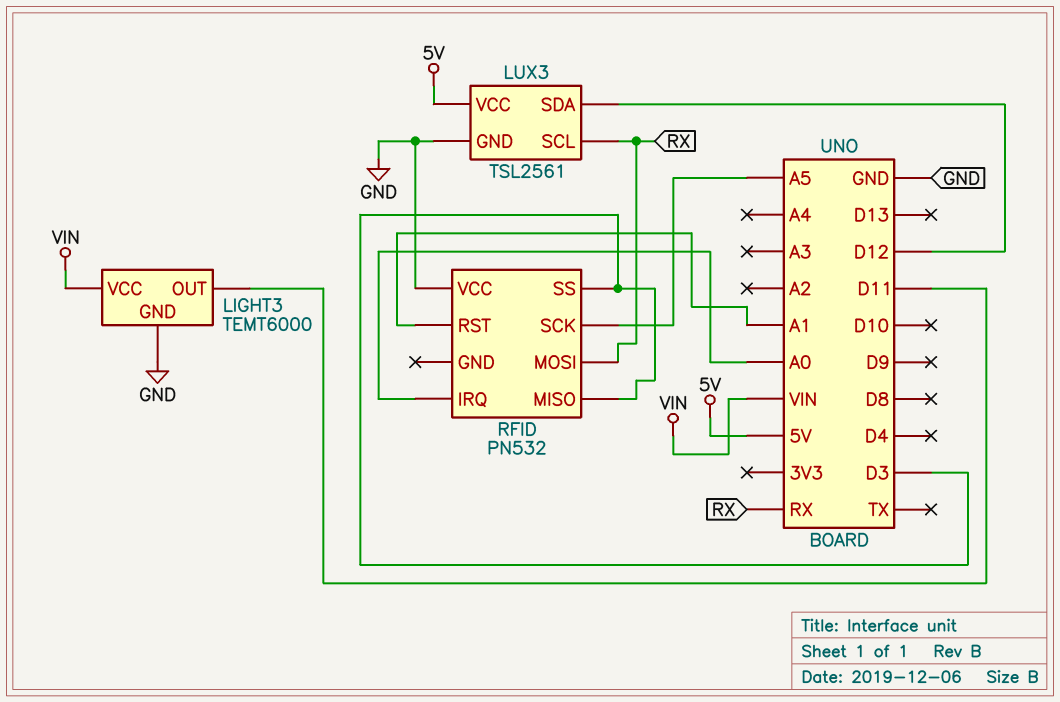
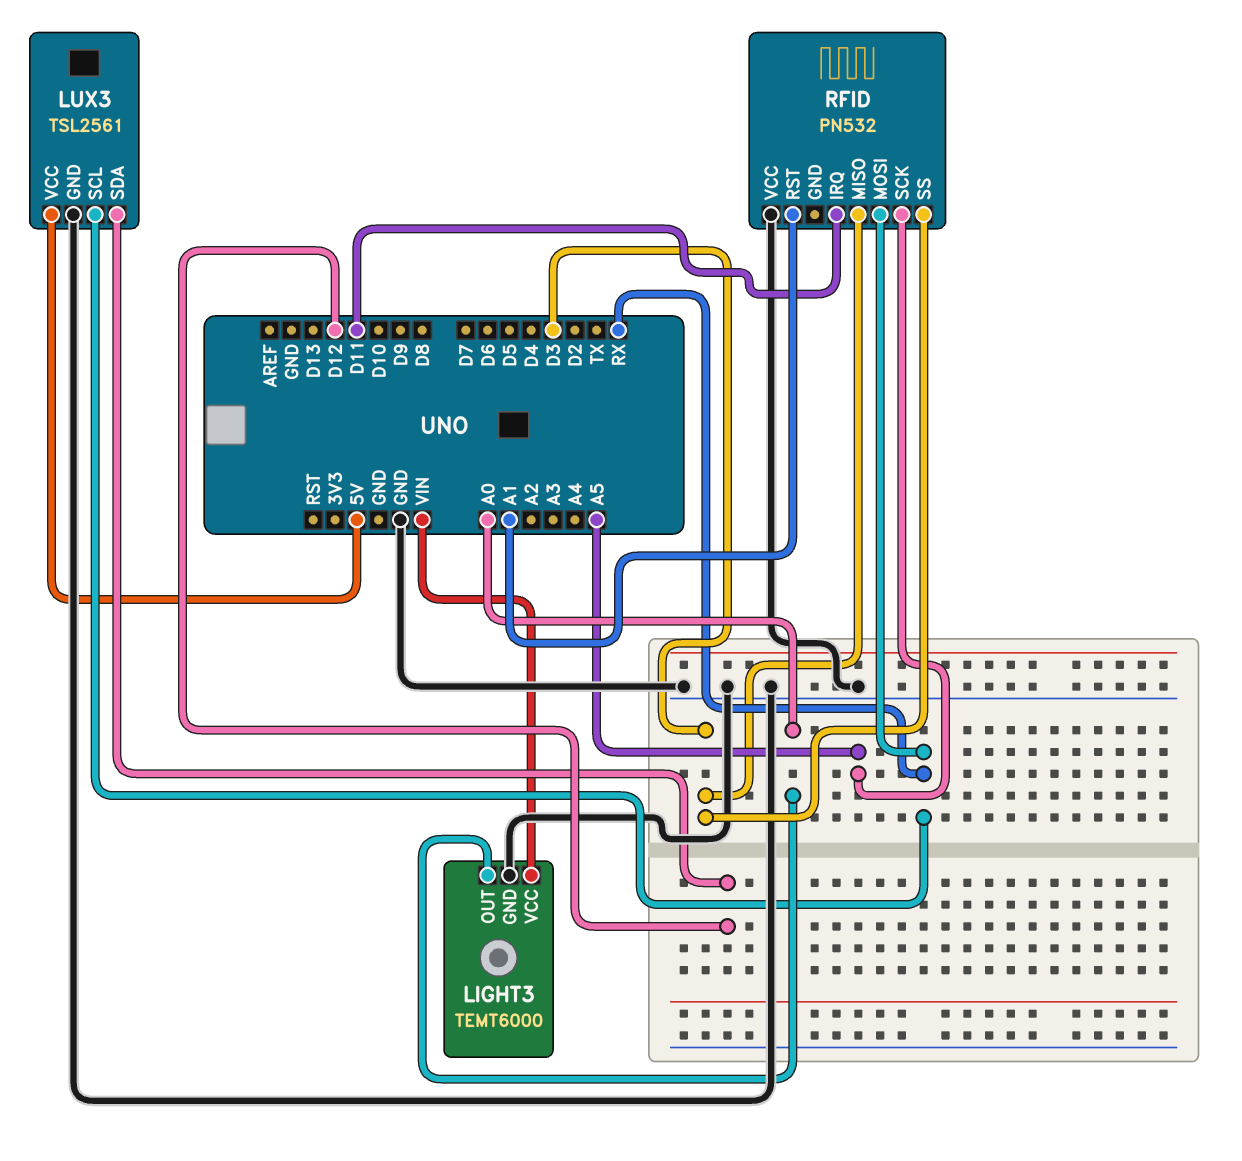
LIGHT3 pin OUT: D11 -> A0
RFID pin IRQ: A0 -> D11

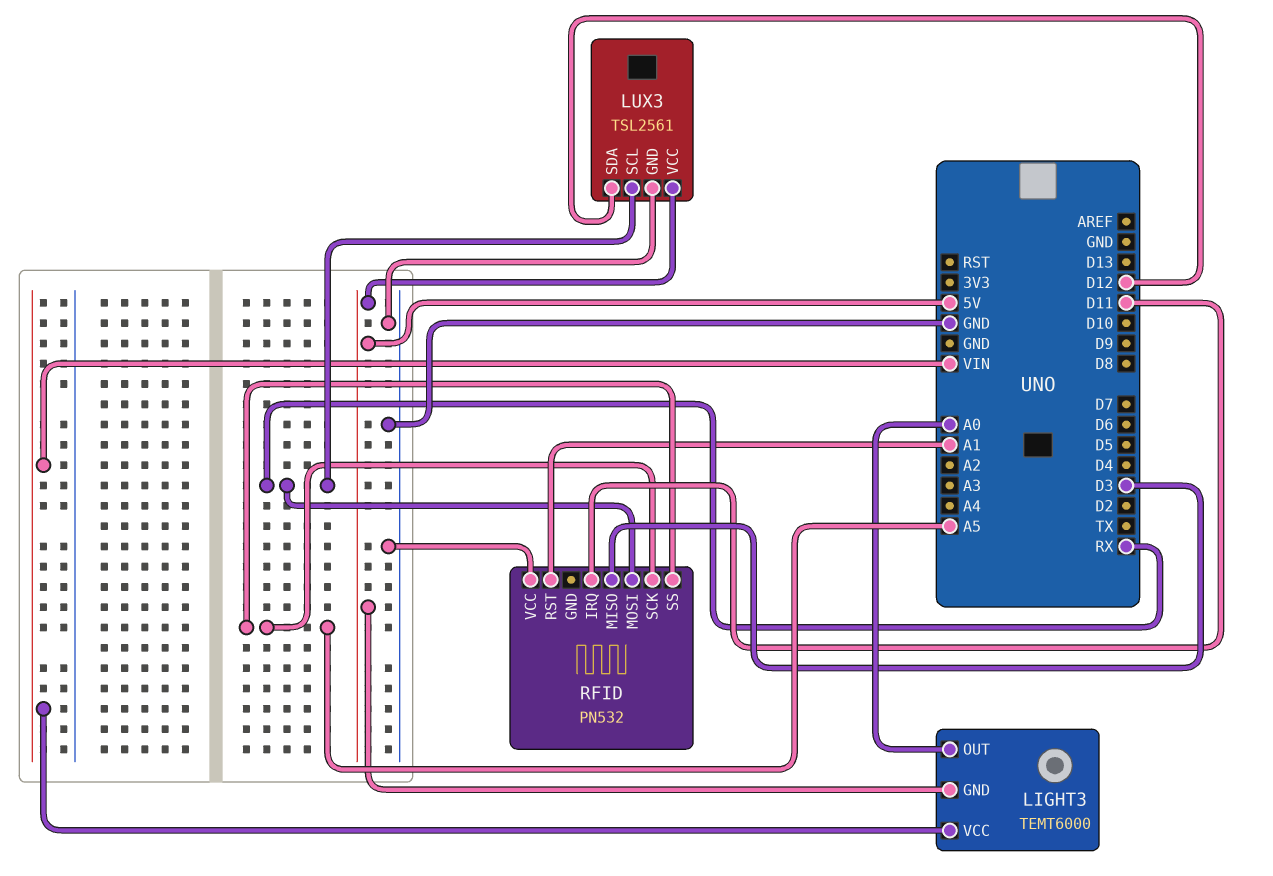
LIGHT3 pin GND: GND -> 5V
RFID pin SS: D3 -> A5

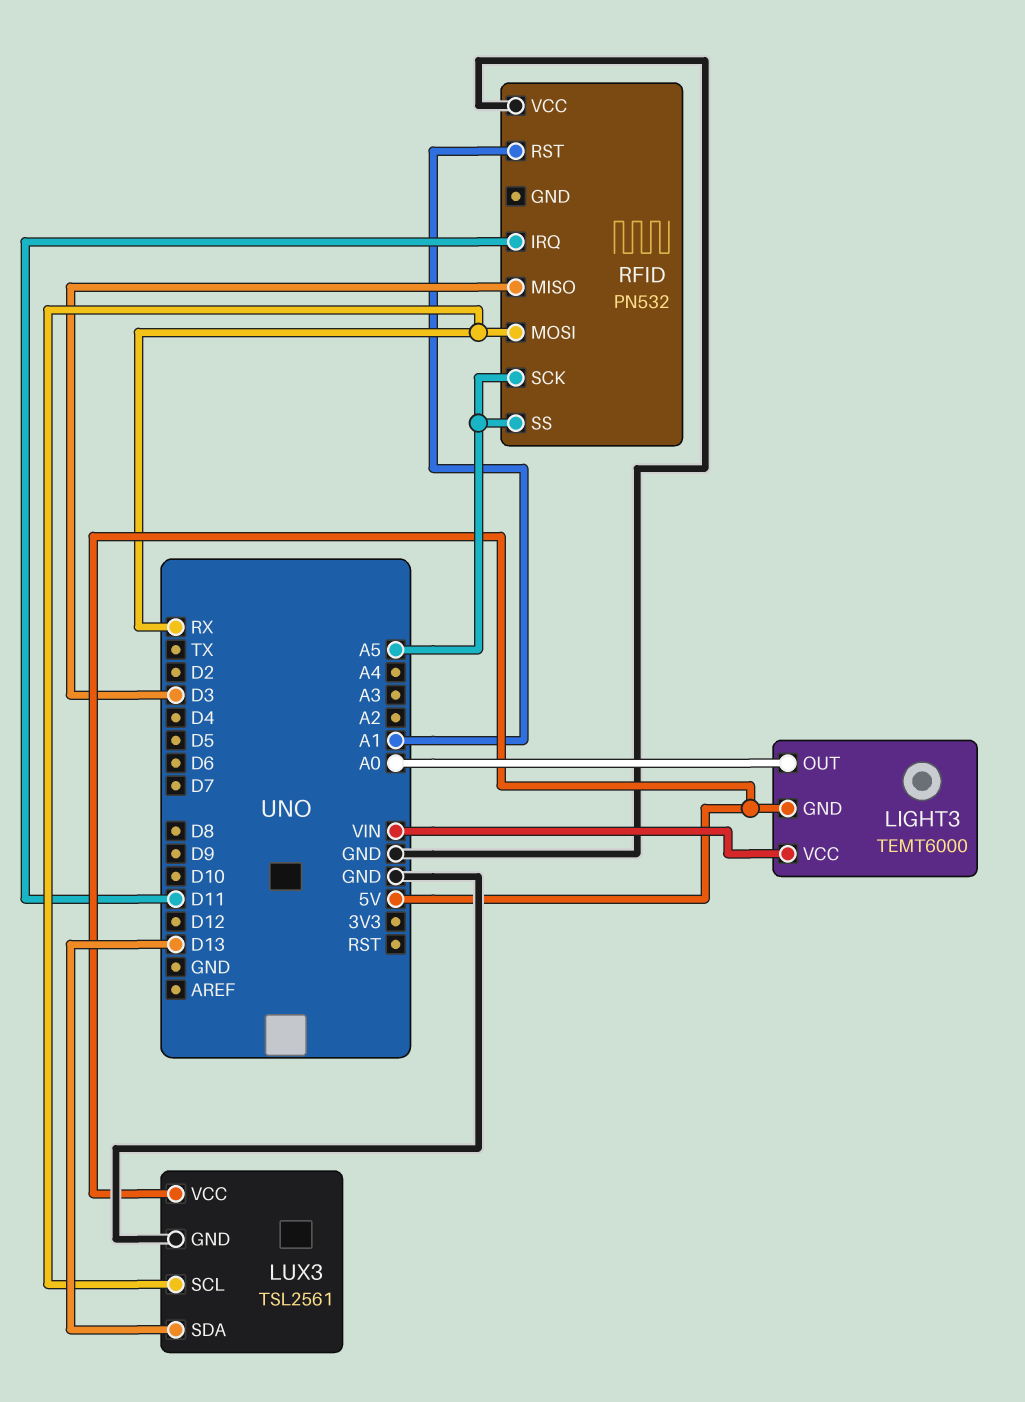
LUX3 pin SDA: D12 -> D13

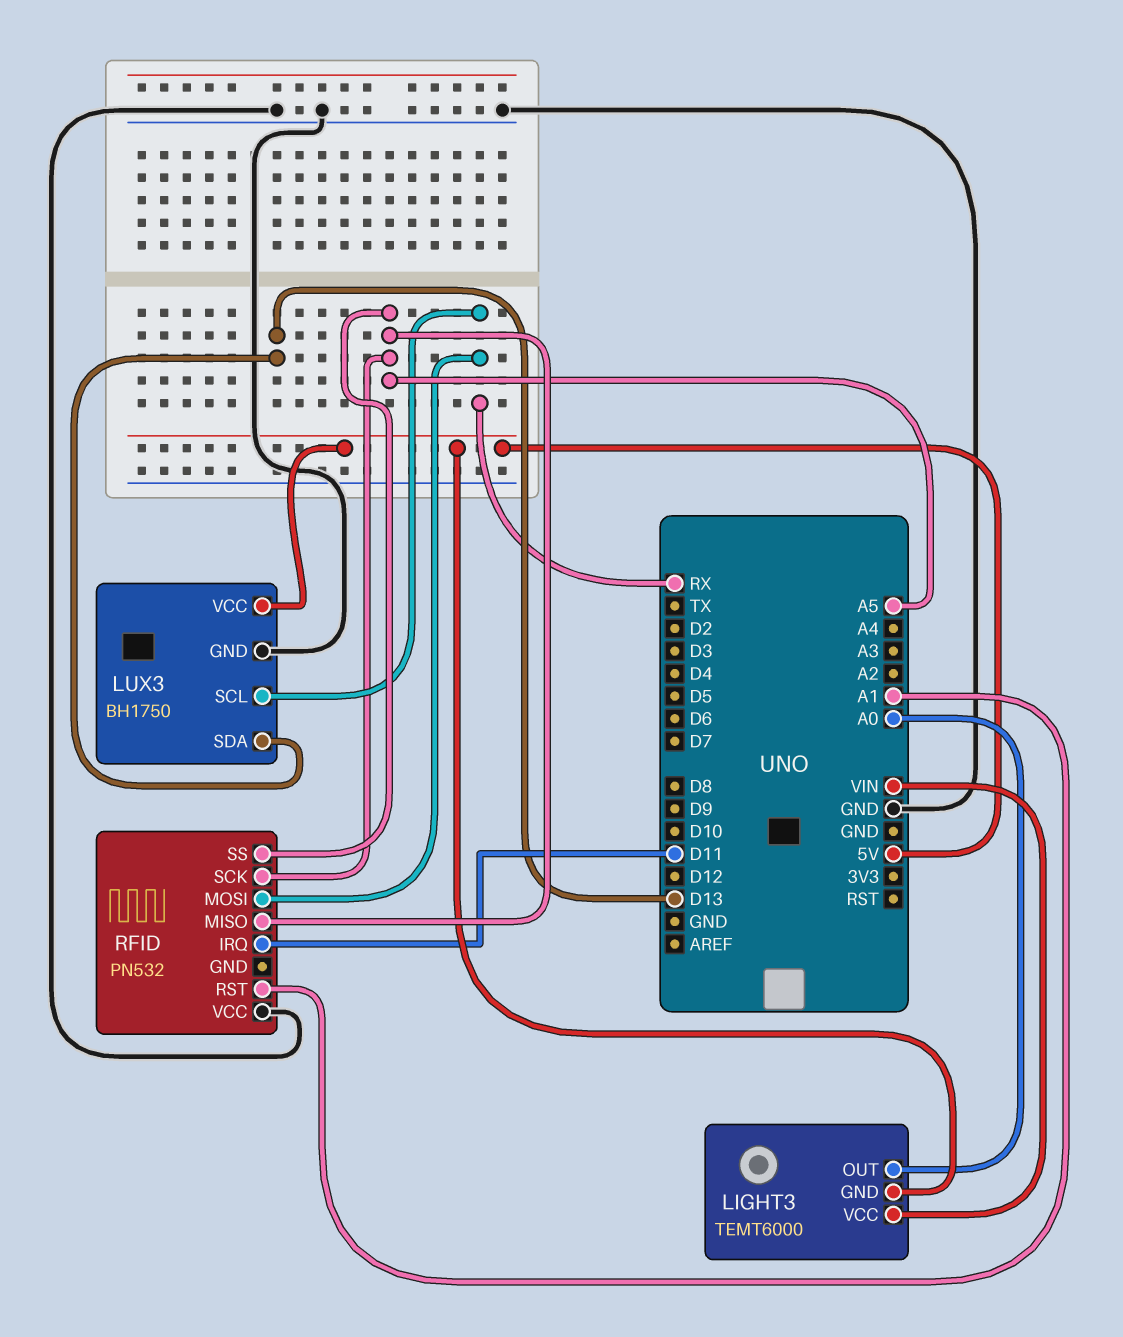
LUX3: TSL2561 -> BH1750
RFID pin MISO: D3 -> A5

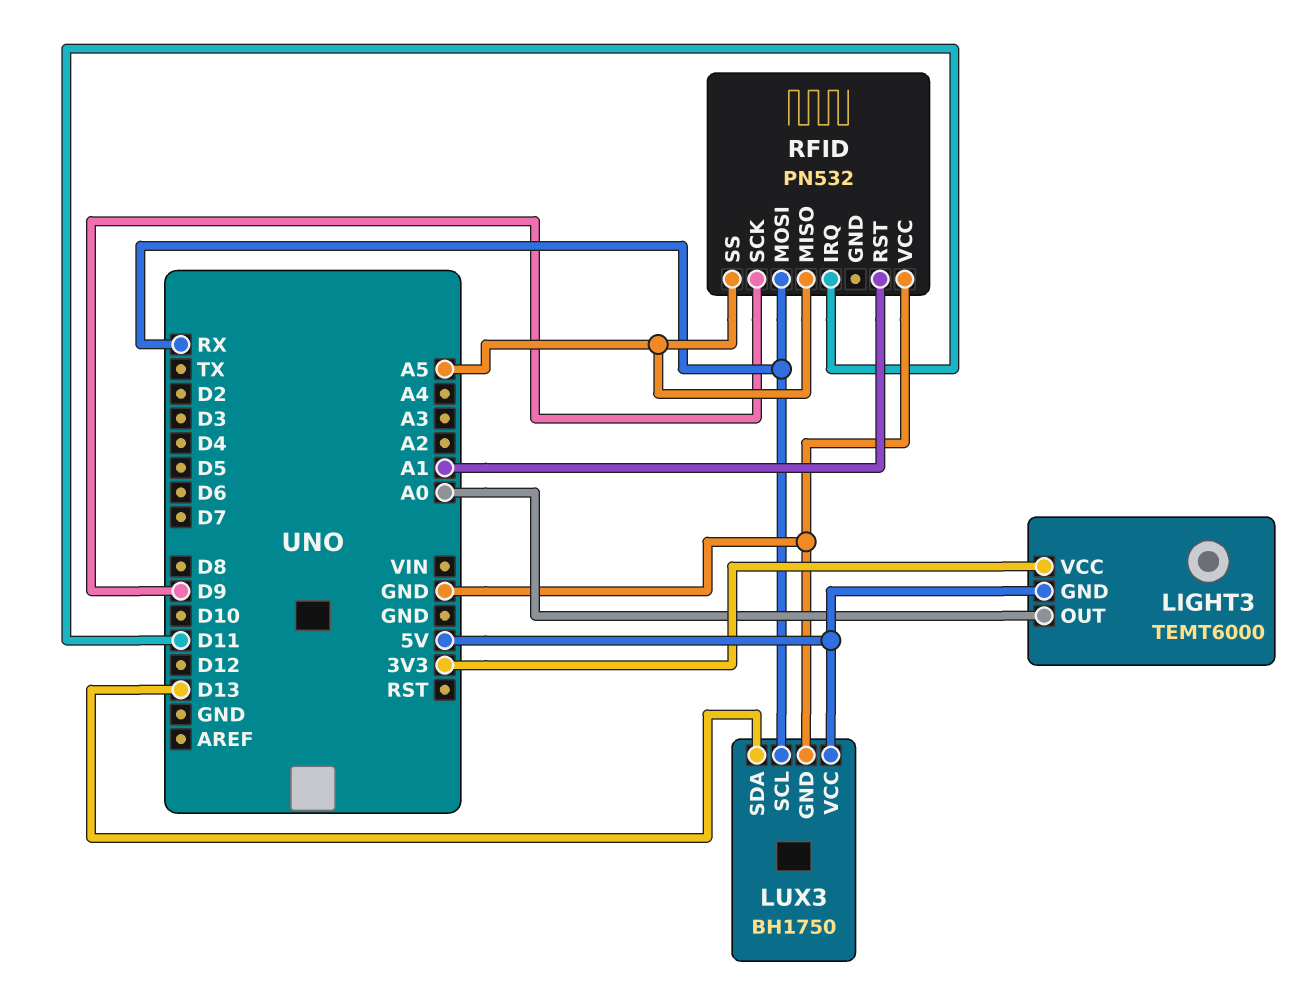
LIGHT3 pin VCC: VIN -> 3V3
RFID pin SCK: A5 -> D9

